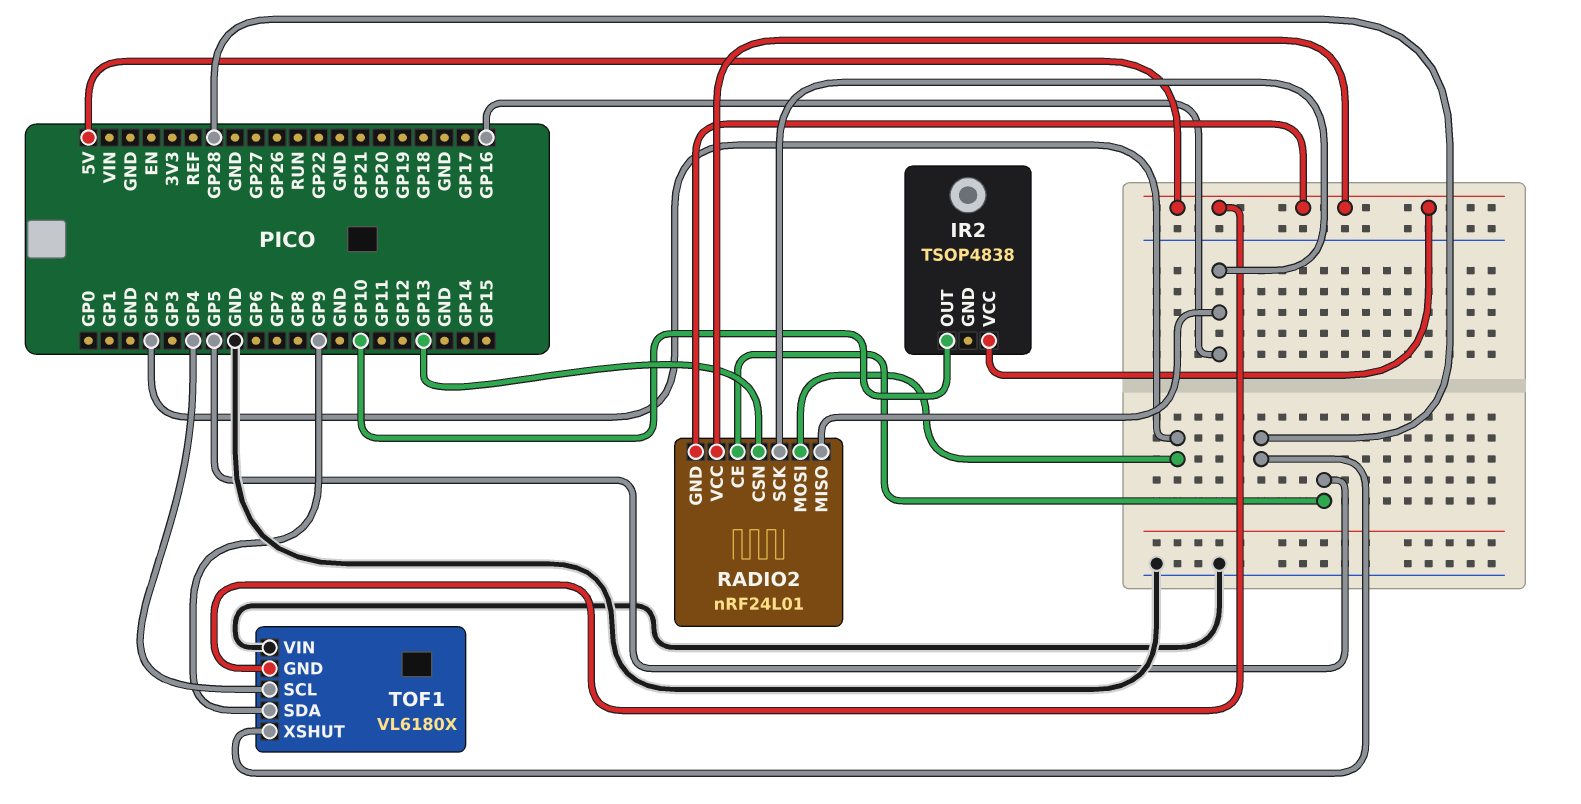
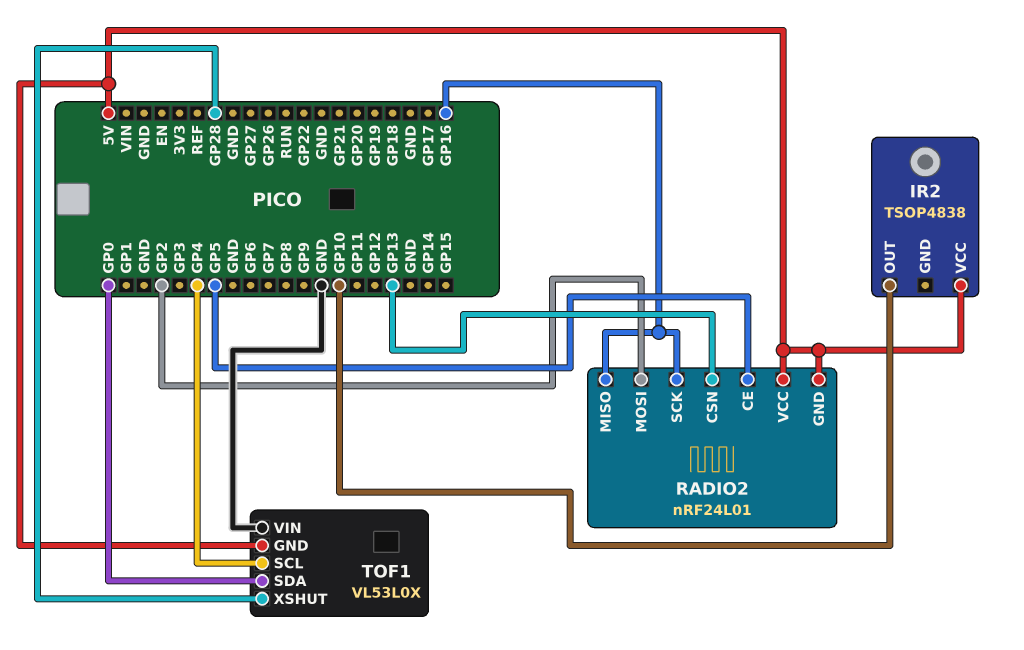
TOF1: VL6180X -> VL53L0X
TOF1 pin SDA: GP9 -> GP0

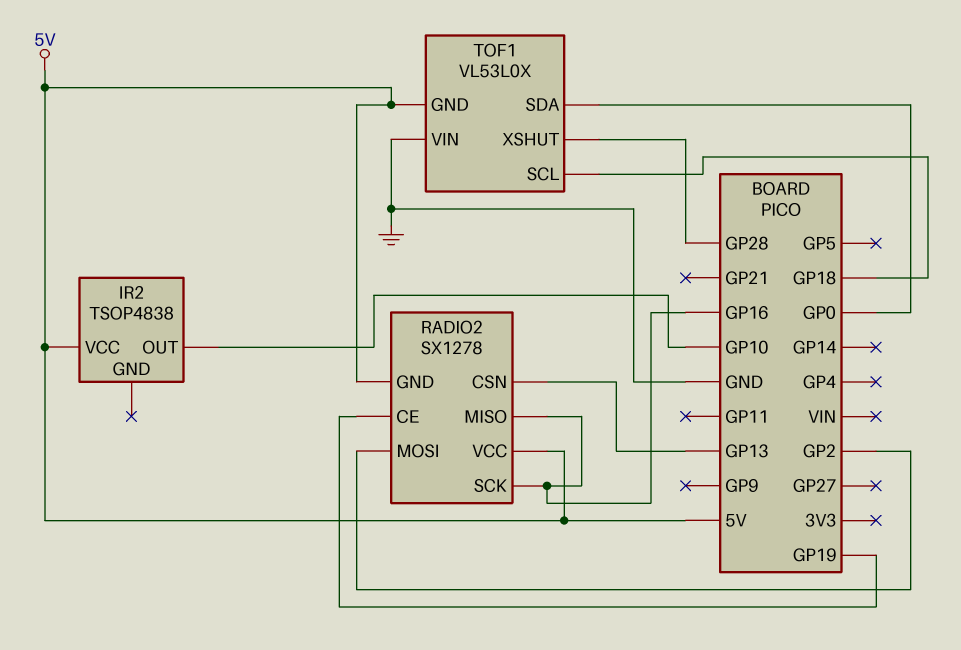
RADIO2: nRF24L01 -> SX1278
RADIO2 pin CE: GP5 -> GP19
TOF1 pin SCL: GP4 -> GP18

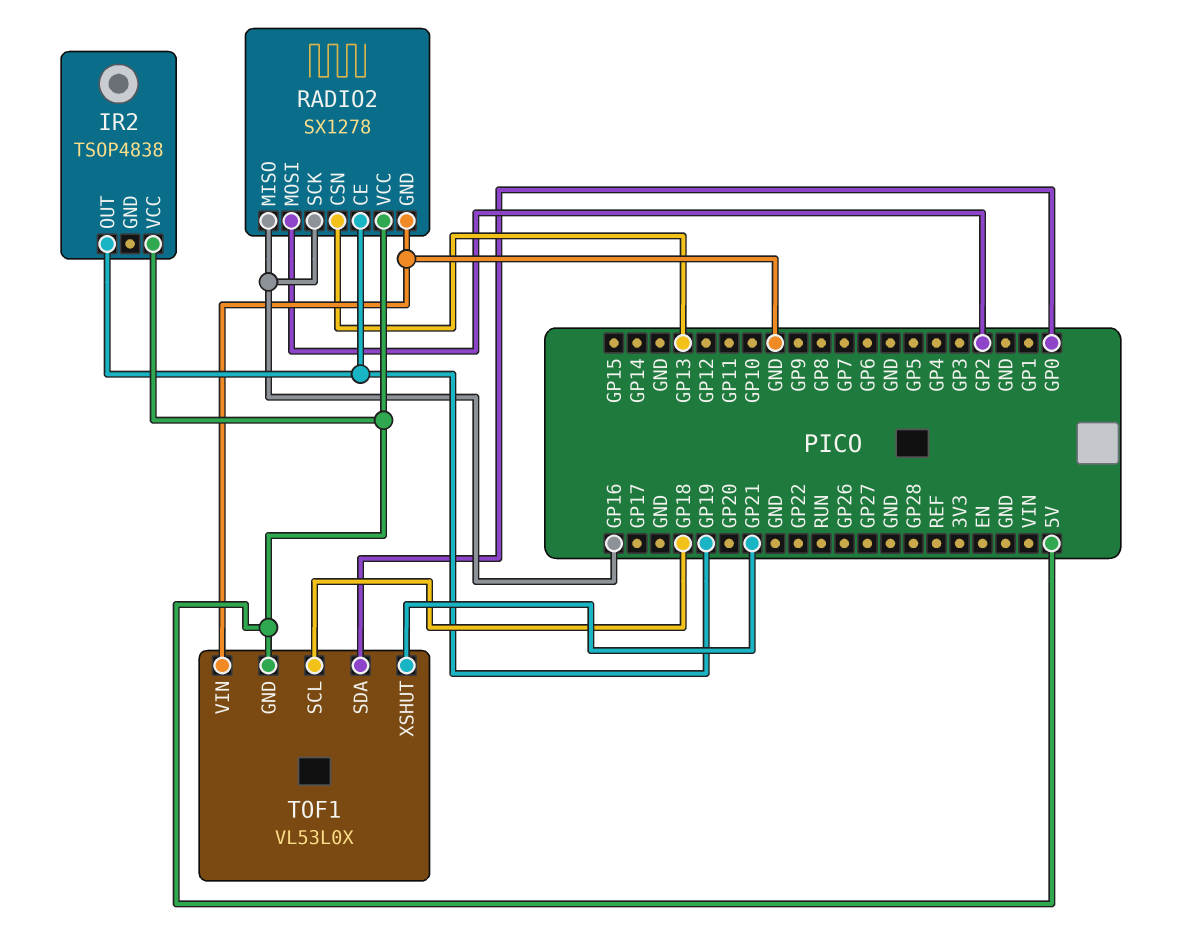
IR2 pin OUT: GP10 -> GP19
RADIO2 pin GND: 5V -> GND
TOF1 pin XSHUT: GP28 -> GP21

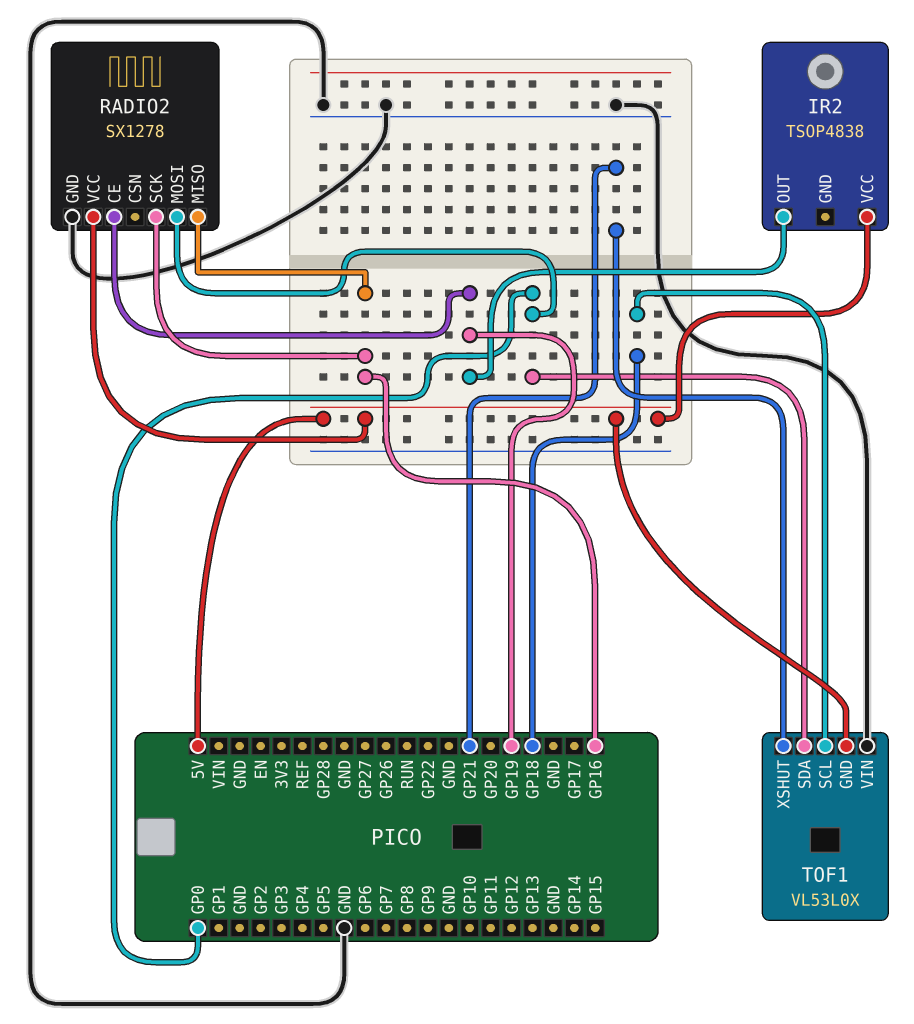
RADIO2 pin CSN: GP13 -> none
RADIO2 pin MOSI: GP2 -> GP0

